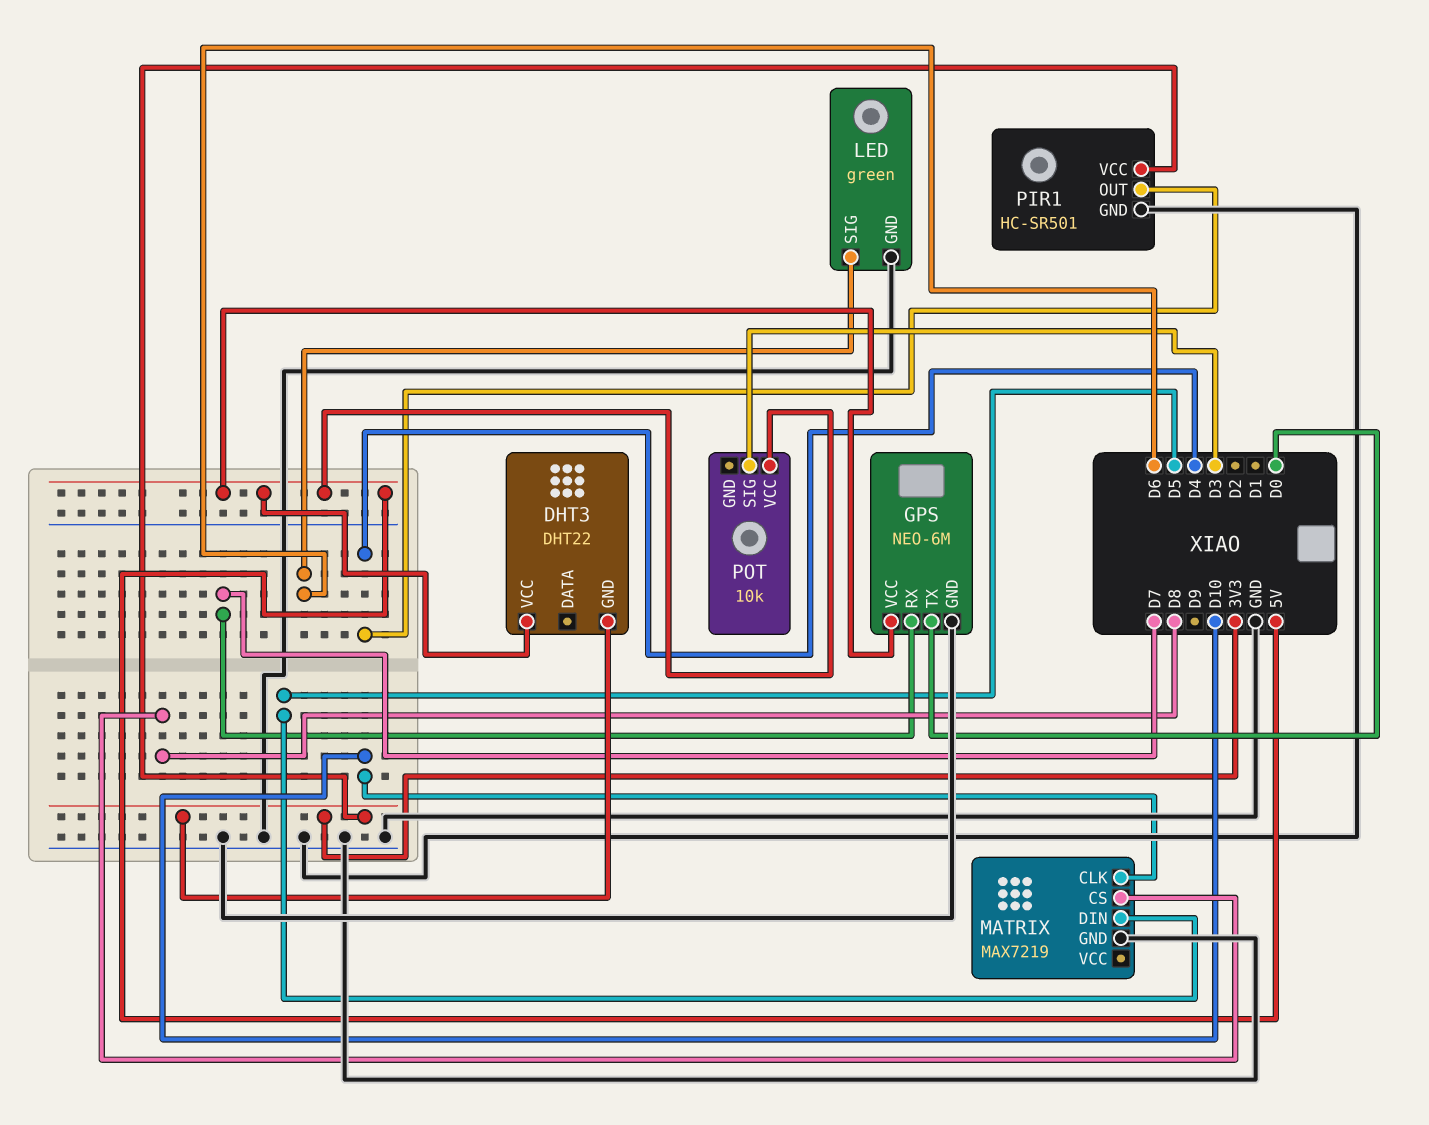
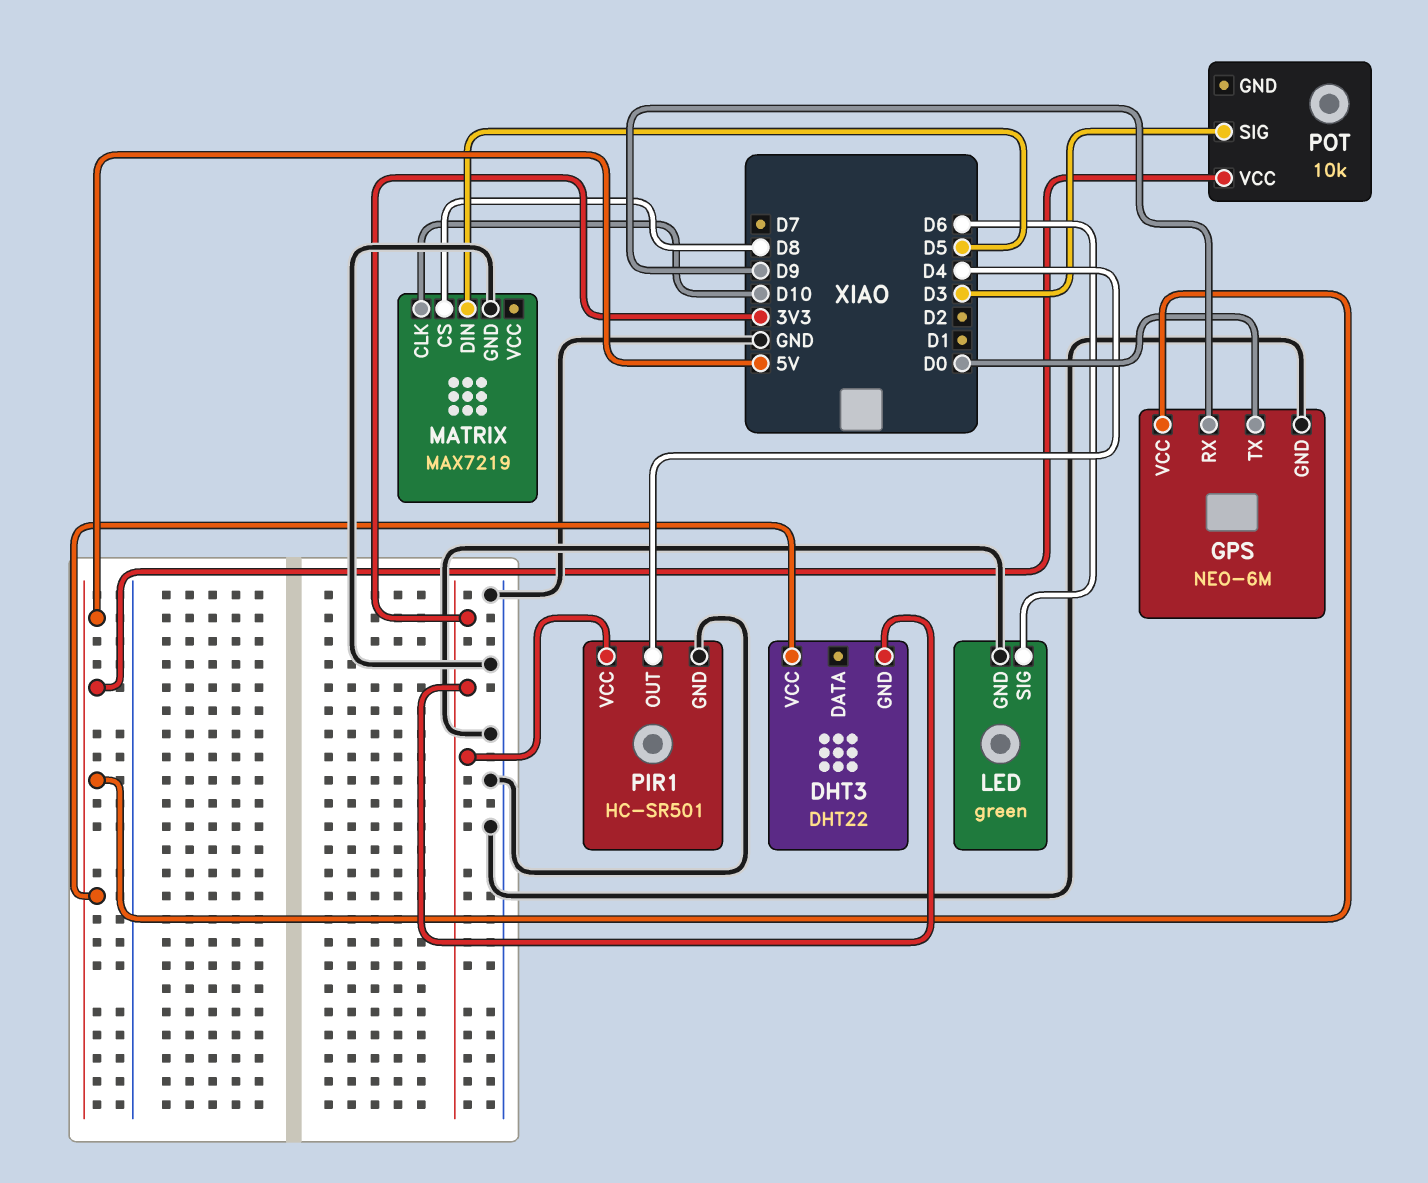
GPS pin RX: D7 -> D9

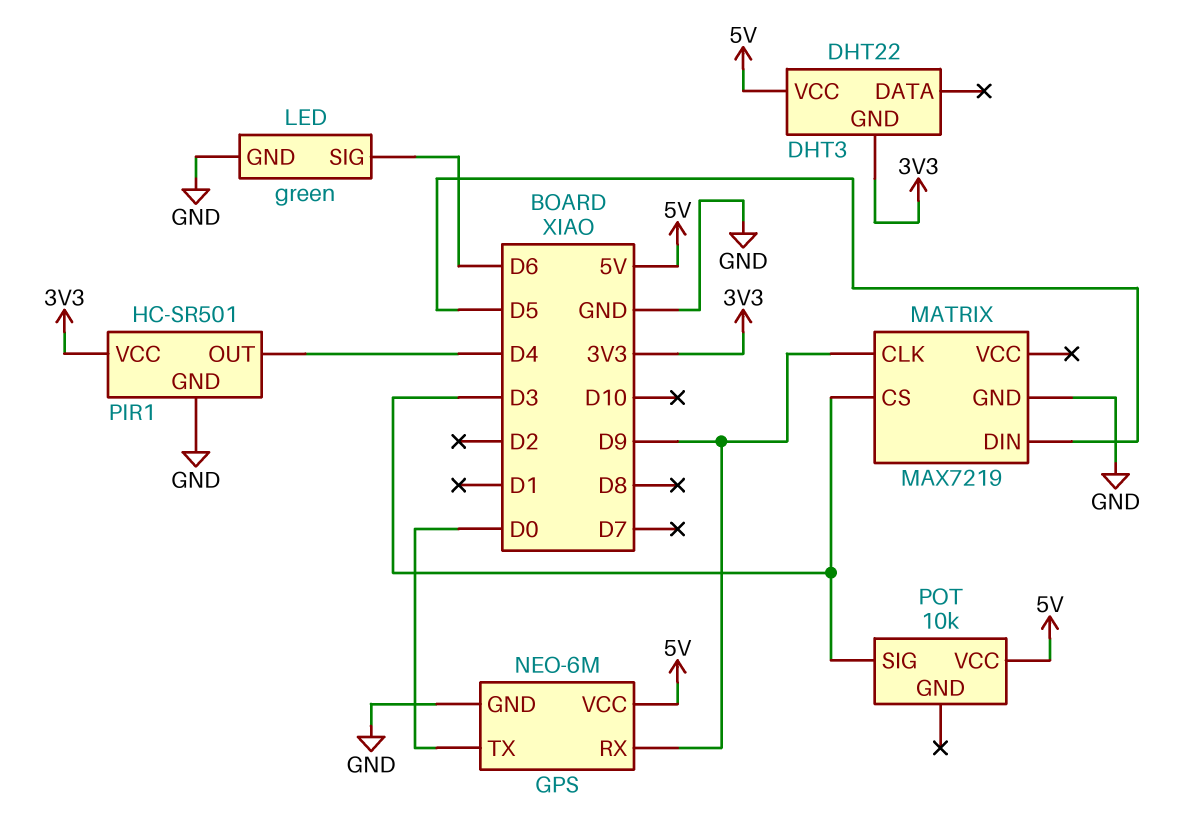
MATRIX pin CLK: D10 -> D9
MATRIX pin CS: D8 -> D3

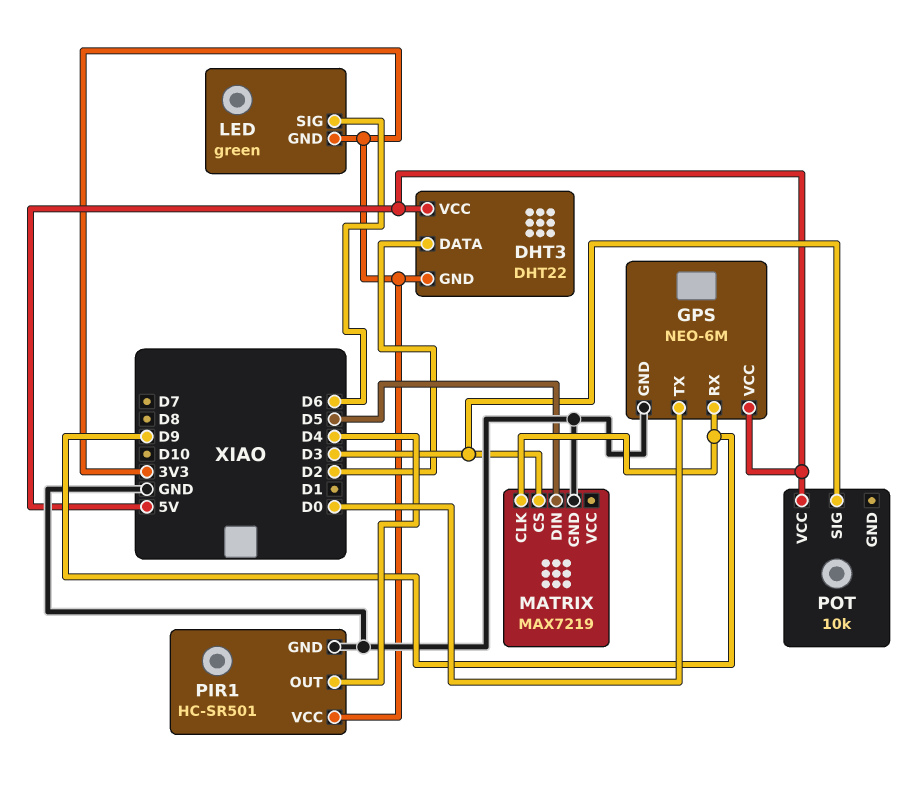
DHT3 pin DATA: none -> D2
LED pin GND: GND -> 3V3

